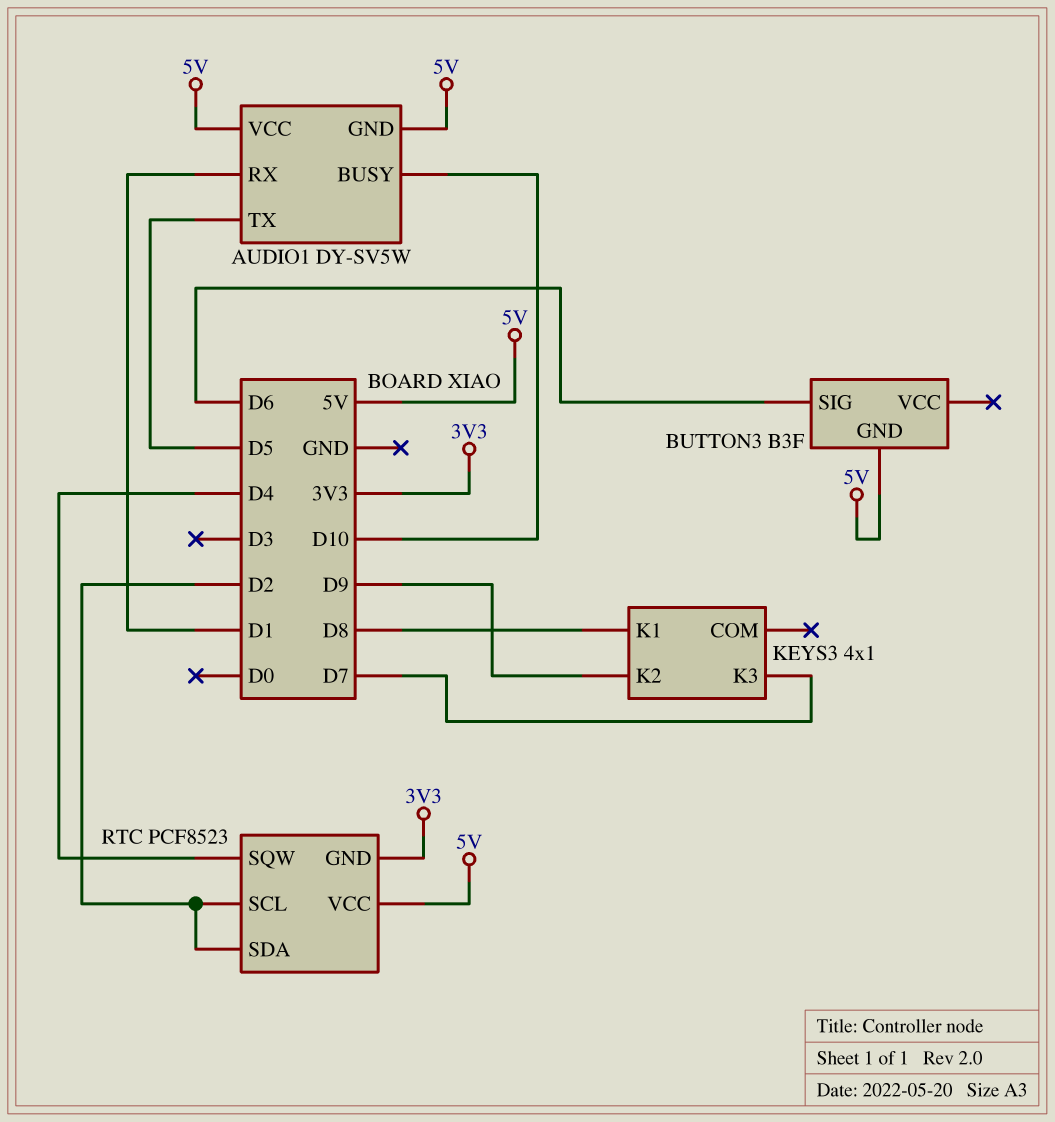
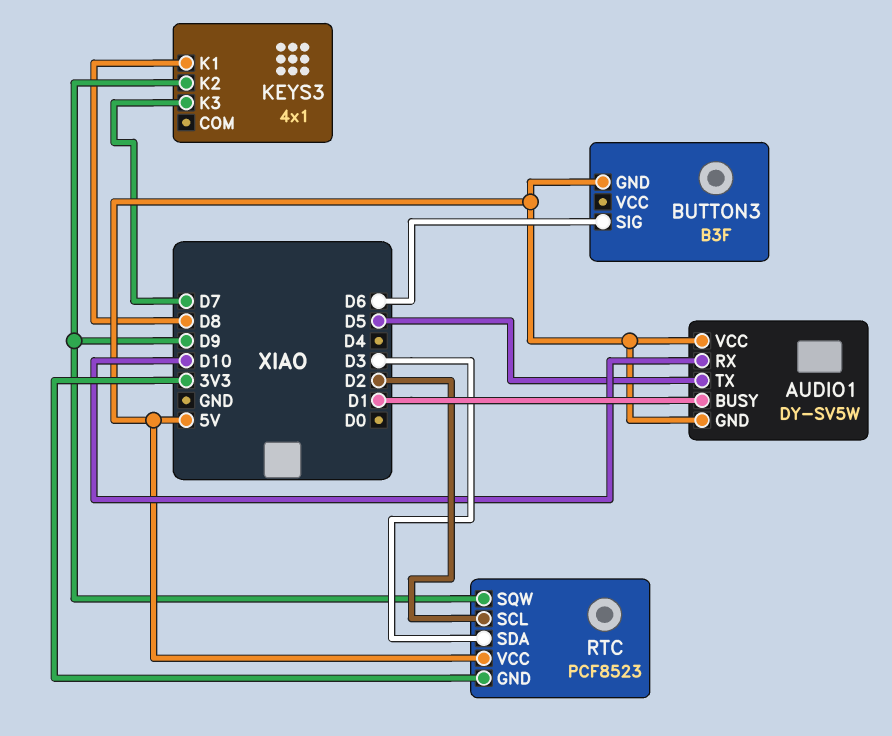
AUDIO1 pin BUSY: D10 -> D1
AUDIO1 pin RX: D1 -> D10
RTC pin SDA: D2 -> D3
RTC pin SQW: D4 -> D9

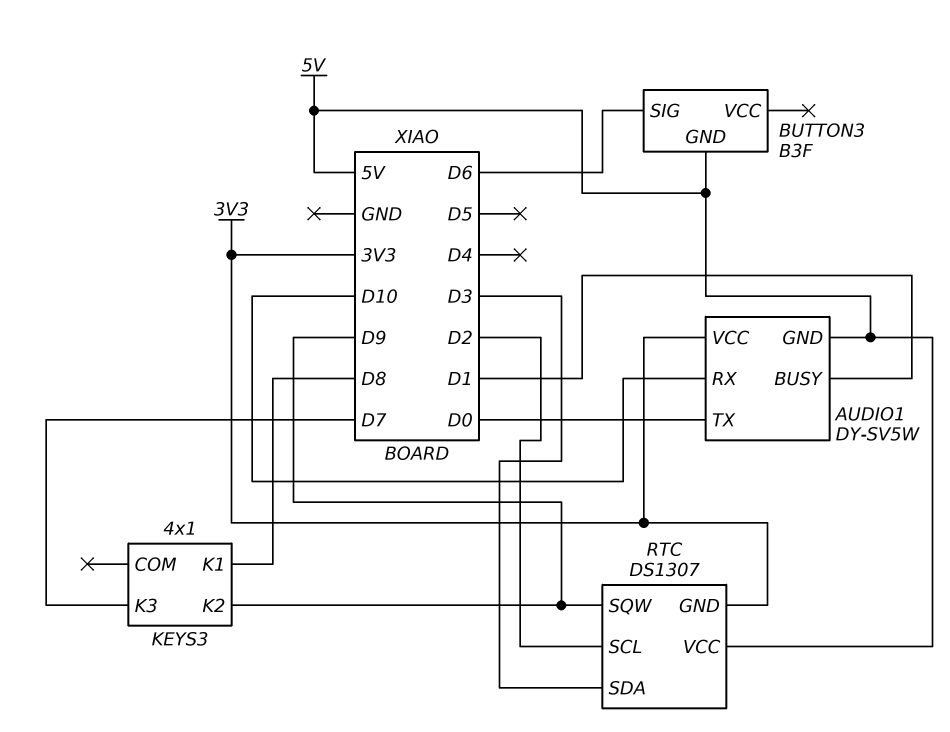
AUDIO1 pin TX: D5 -> D0
AUDIO1 pin VCC: 5V -> 3V3
RTC: PCF8523 -> DS1307

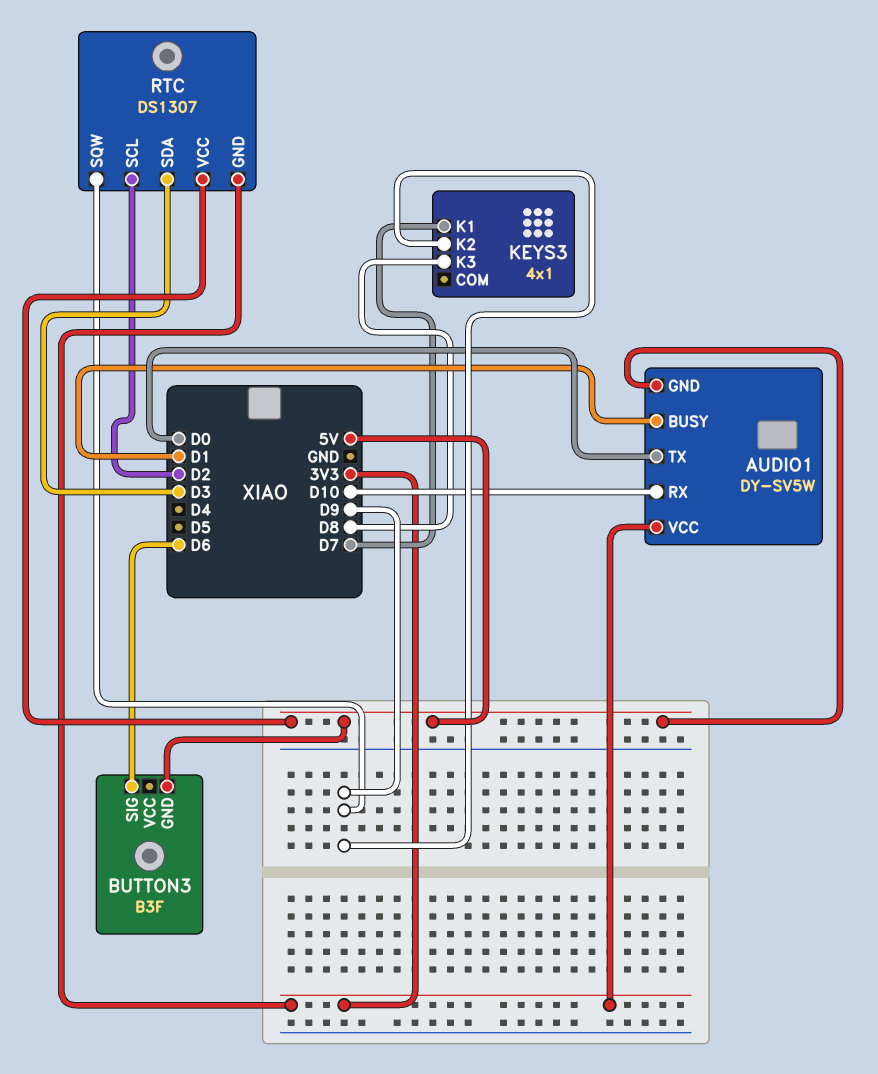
KEYS3 pin K1: D8 -> D7
KEYS3 pin K3: D7 -> D8

